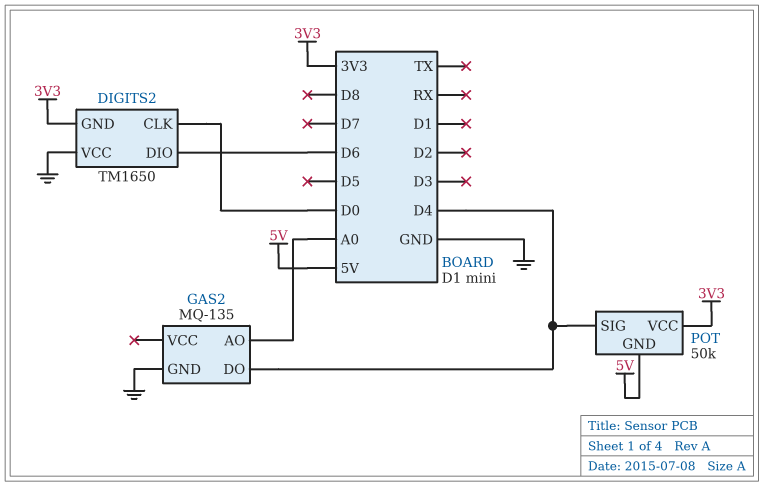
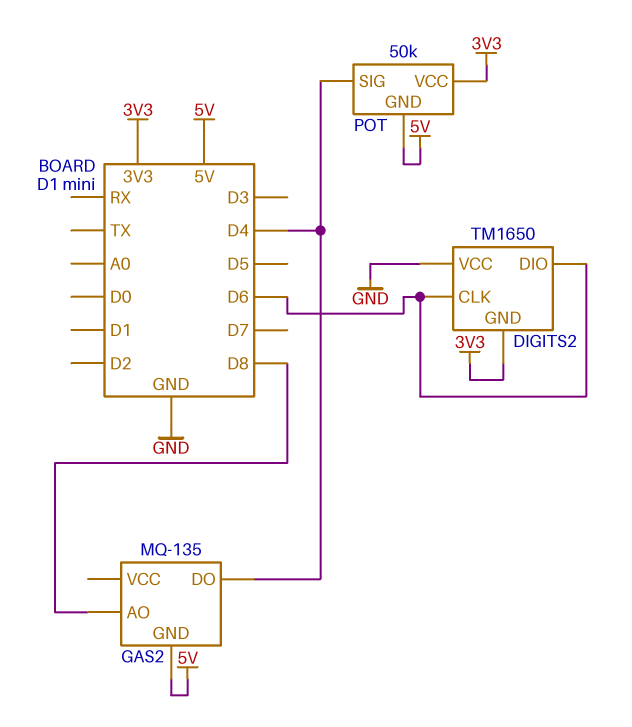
DIGITS2 pin CLK: D0 -> D6
GAS2 pin AO: A0 -> D8
GAS2 pin GND: GND -> 5V

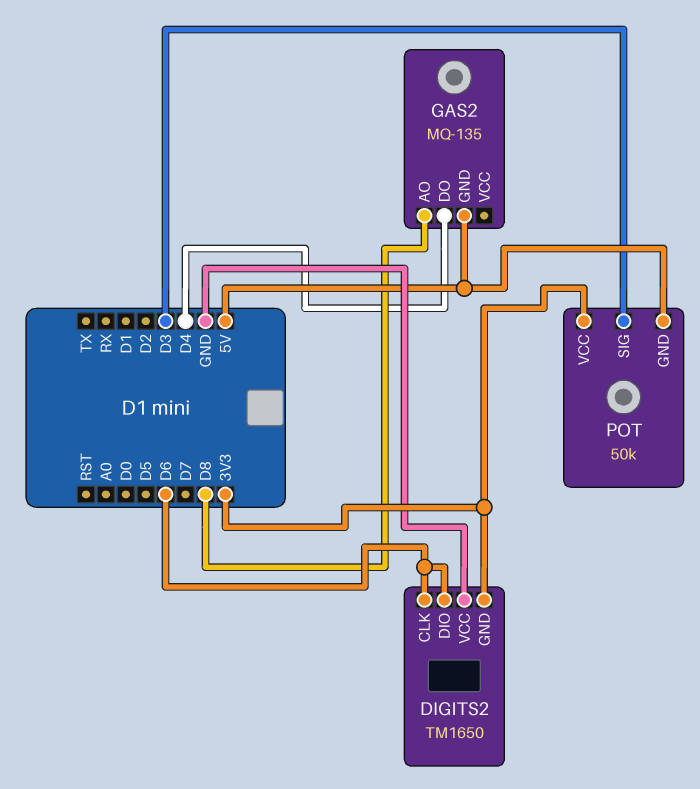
POT pin SIG: D4 -> D3

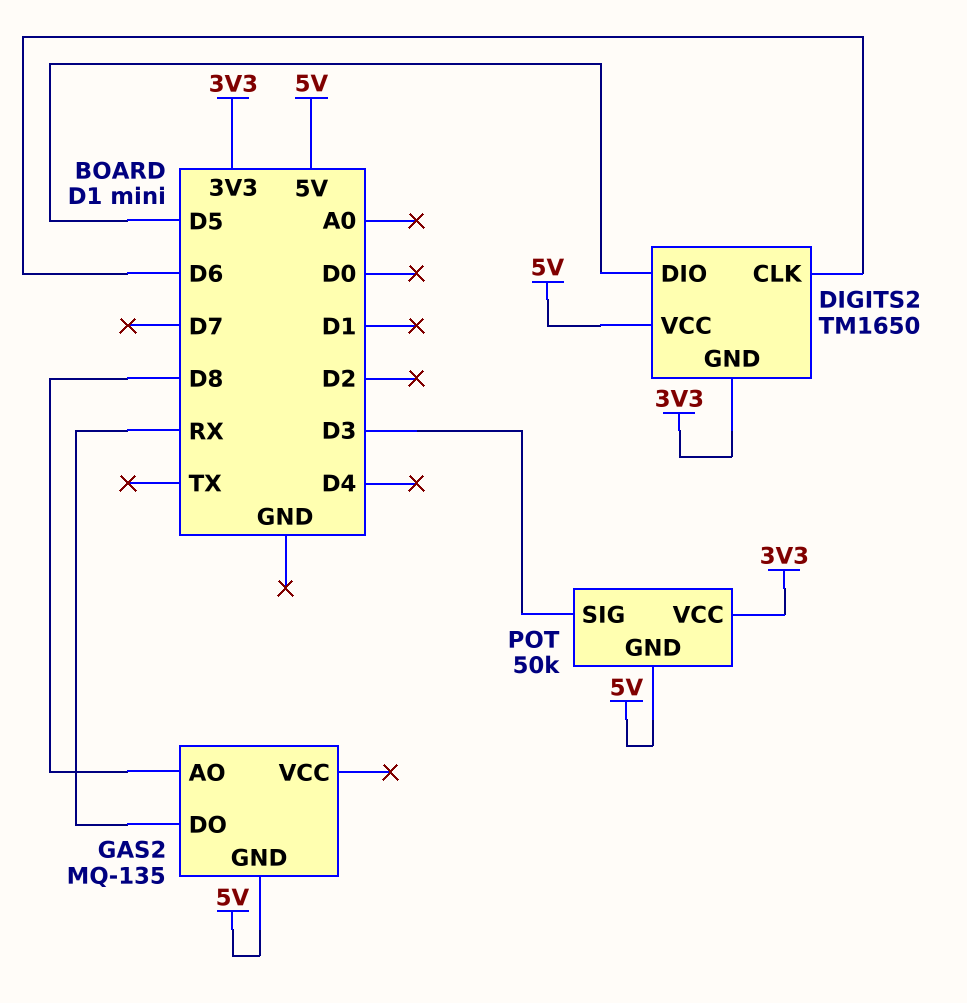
DIGITS2 pin DIO: D6 -> D5
DIGITS2 pin VCC: GND -> 5V
GAS2 pin DO: D4 -> RX

